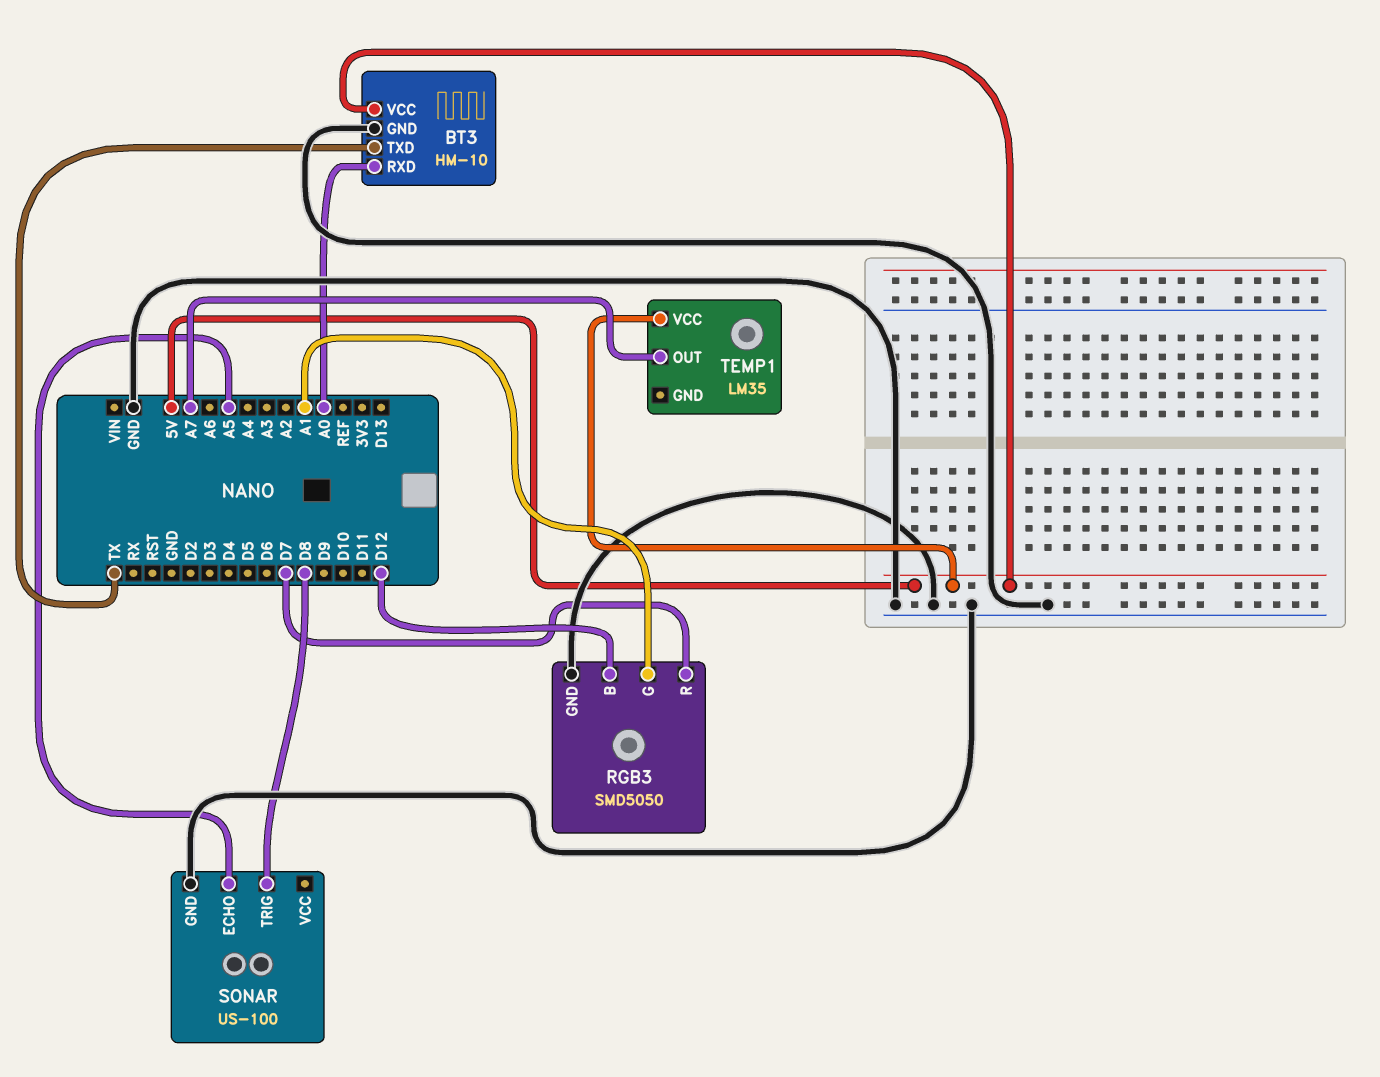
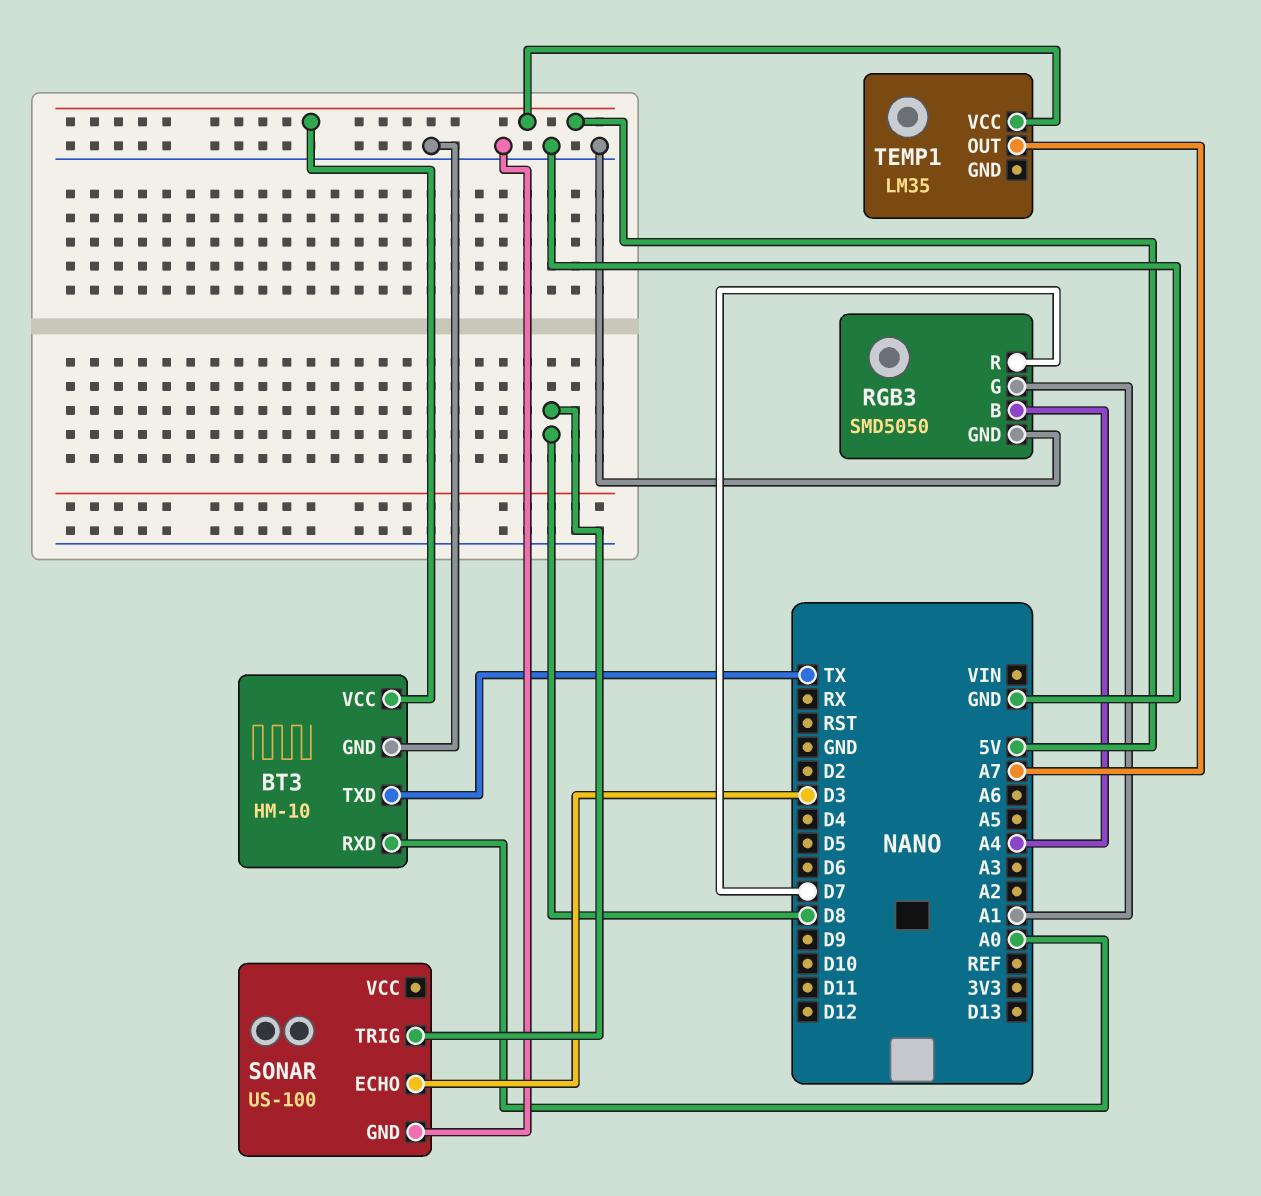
RGB3 pin B: D12 -> A4
SONAR pin ECHO: A5 -> D3

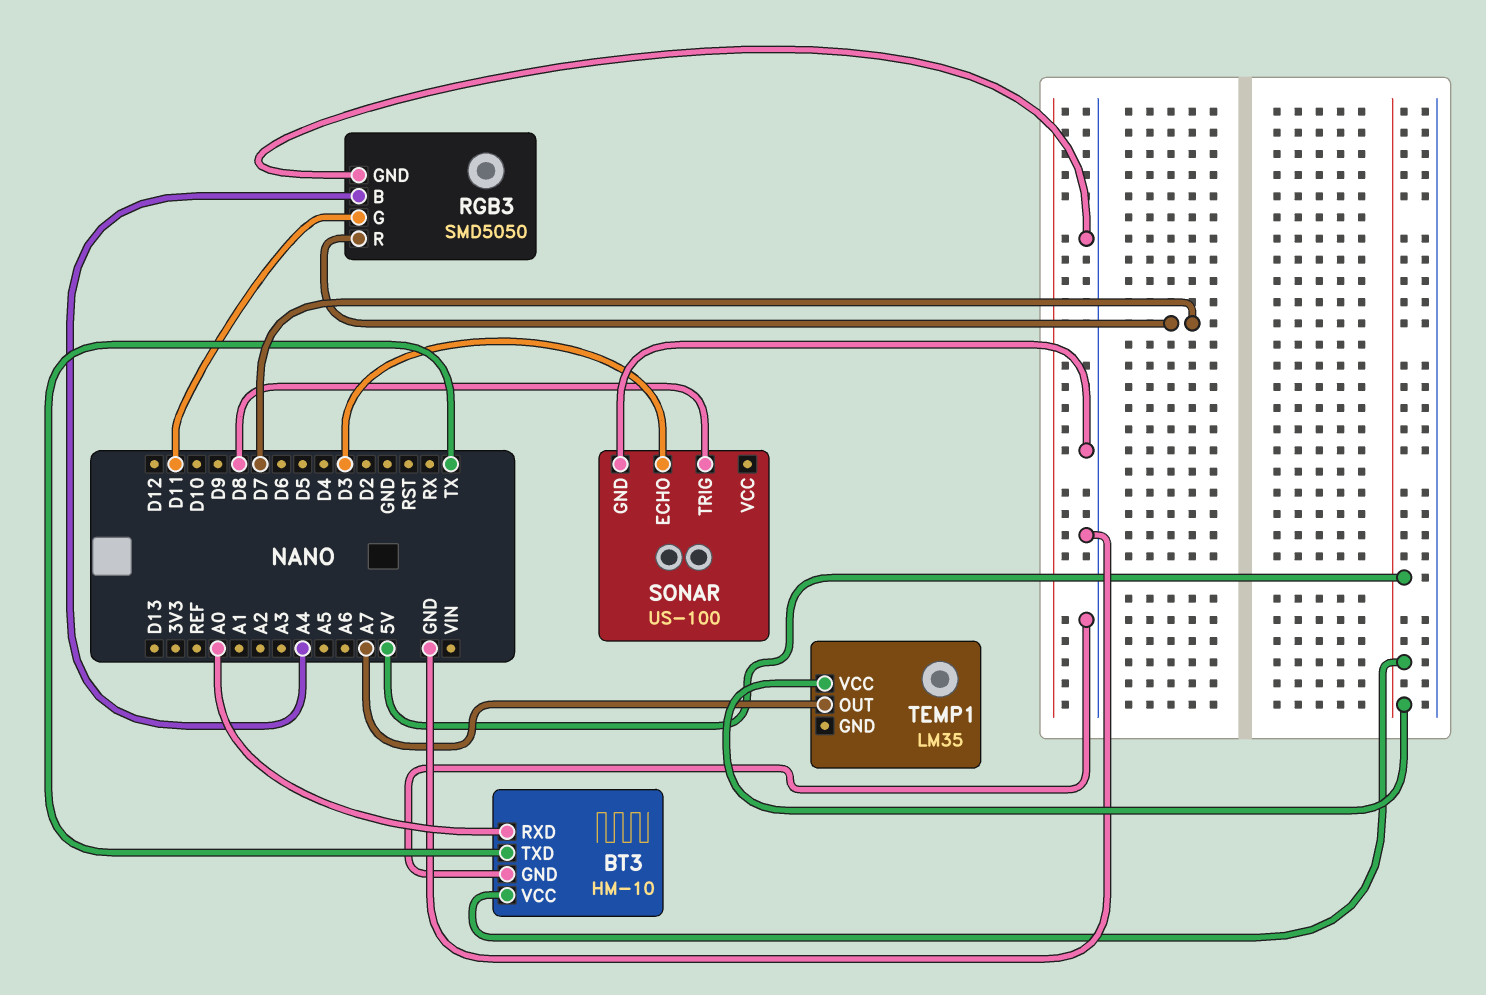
RGB3 pin G: A1 -> D11

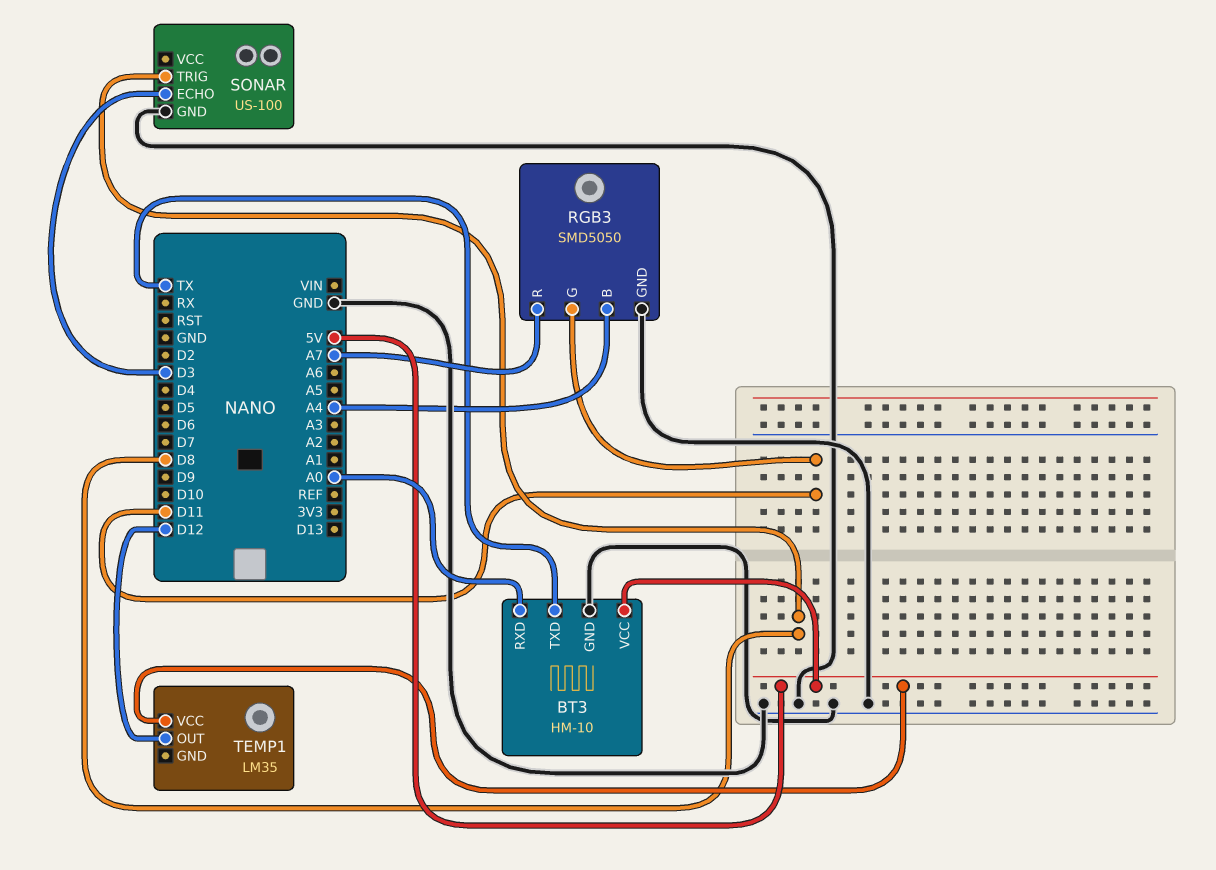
RGB3 pin R: D7 -> A7
TEMP1 pin OUT: A7 -> D12

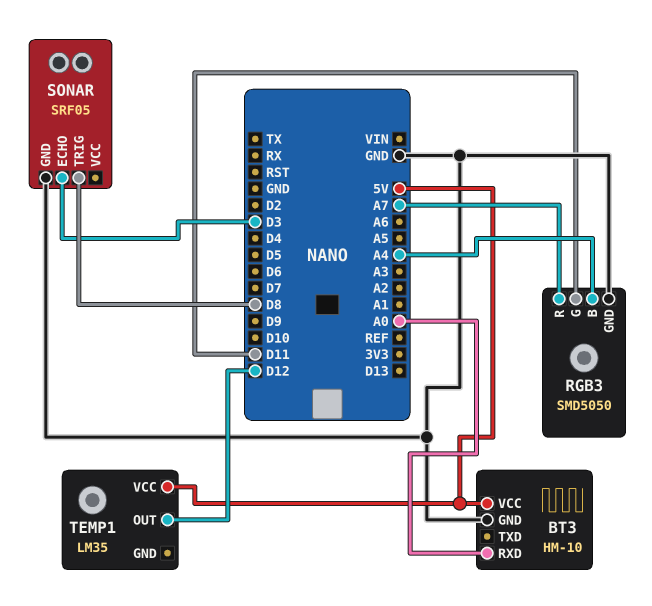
BT3 pin TXD: TX -> none
SONAR: US-100 -> SRF05

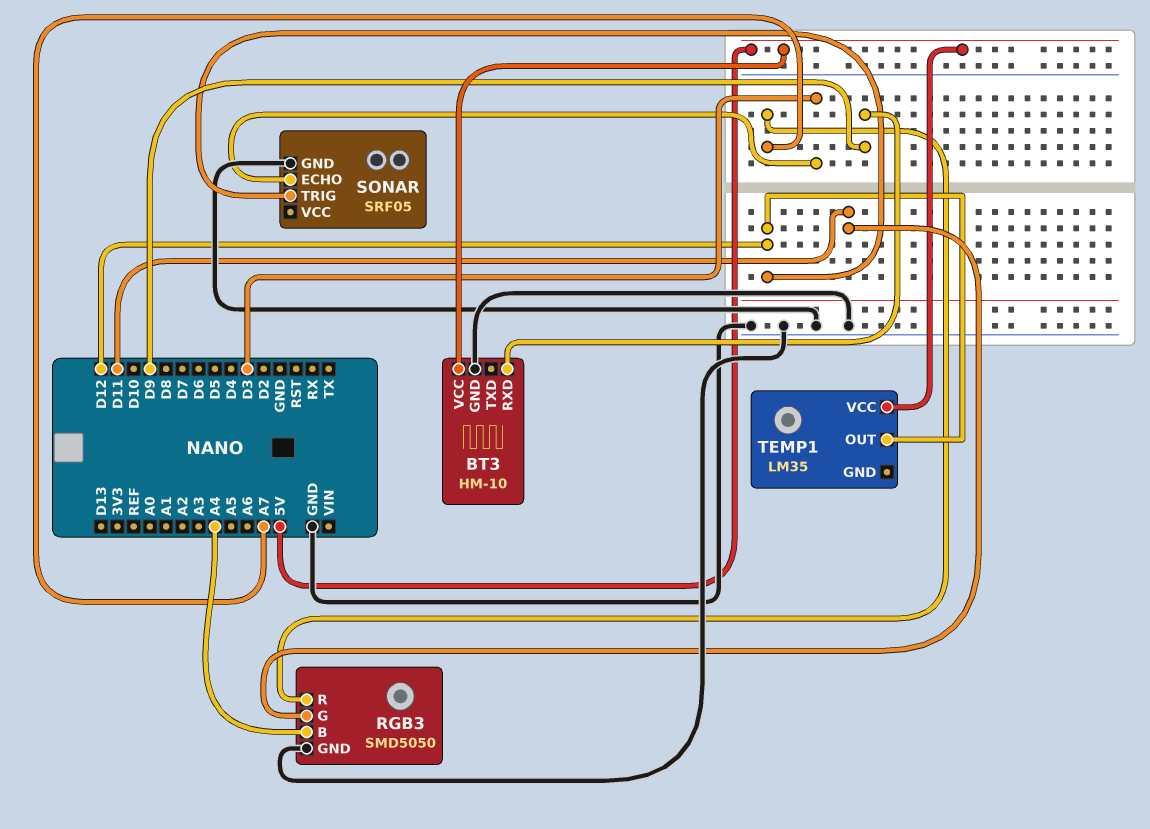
BT3 pin RXD: A0 -> D9
SONAR pin TRIG: D8 -> D12

